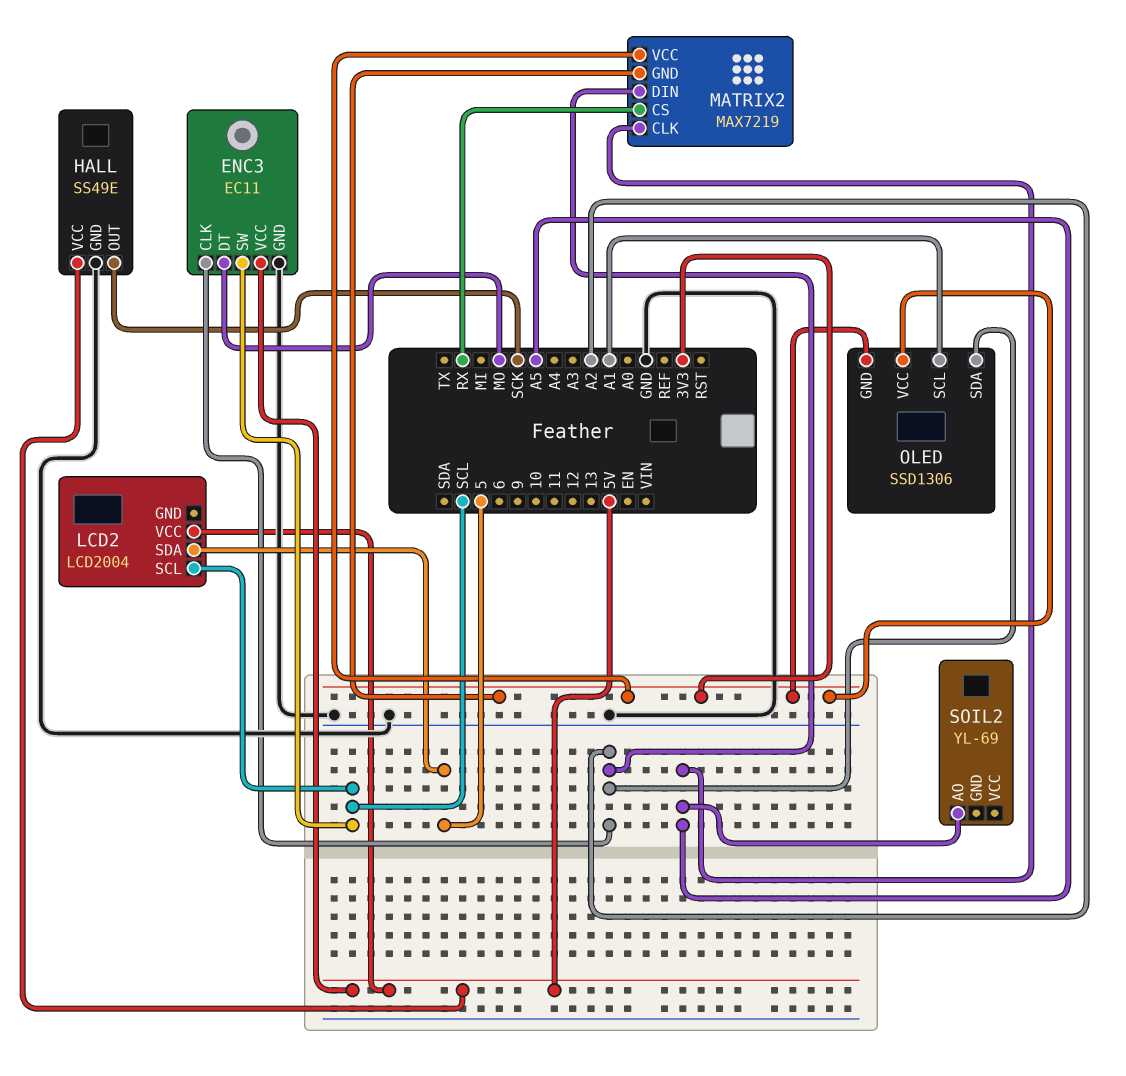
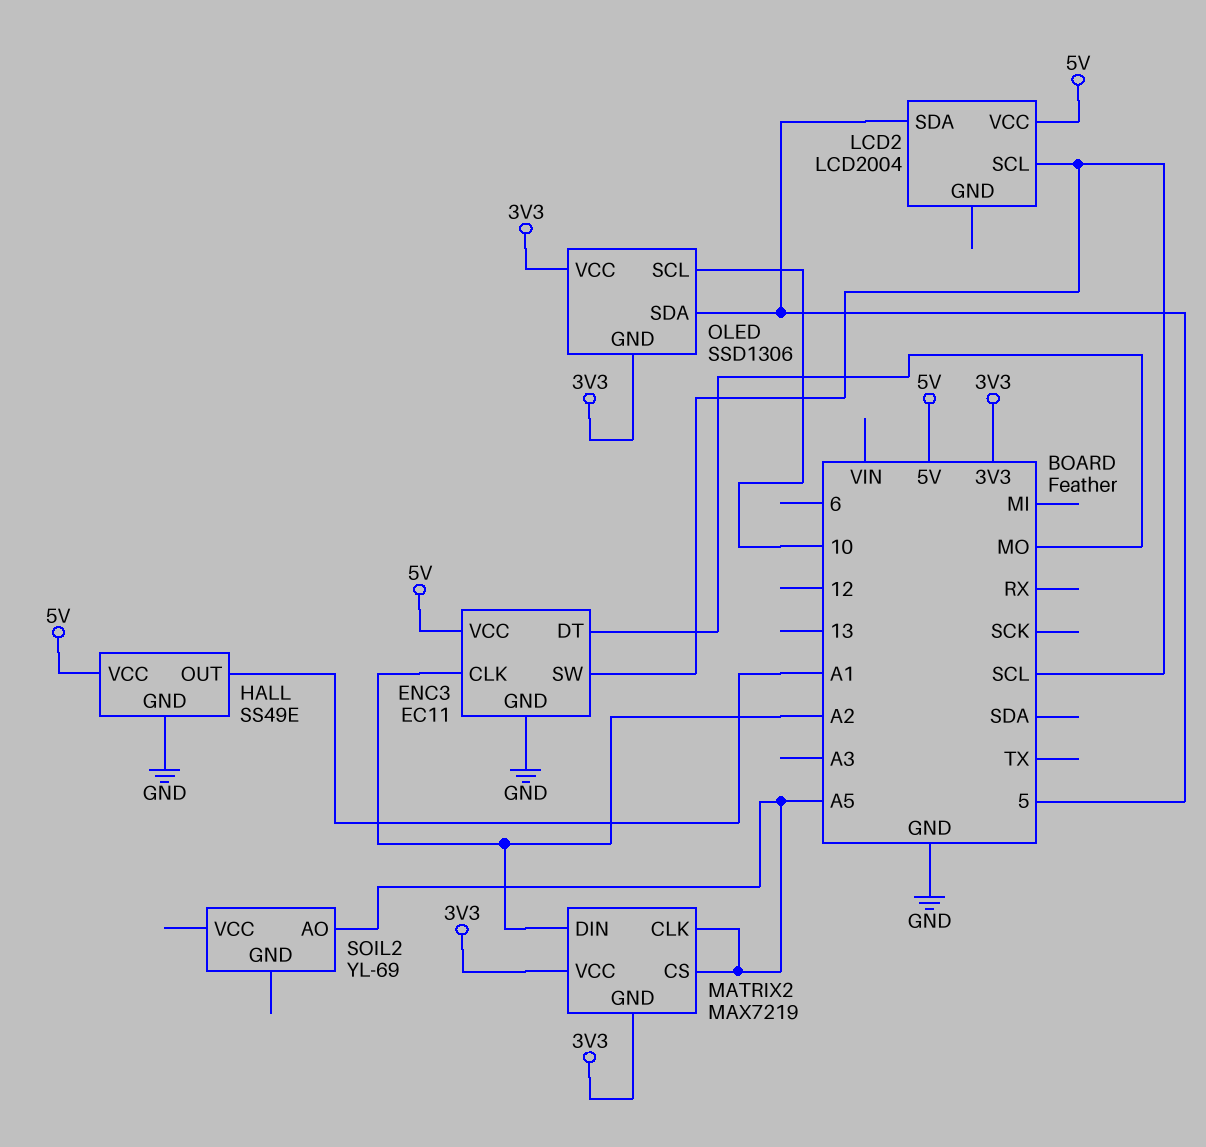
HALL pin OUT: SCK -> A1
MATRIX2 pin CS: RX -> A5
OLED pin SCL: A1 -> 10
OLED pin SDA: A2 -> 5

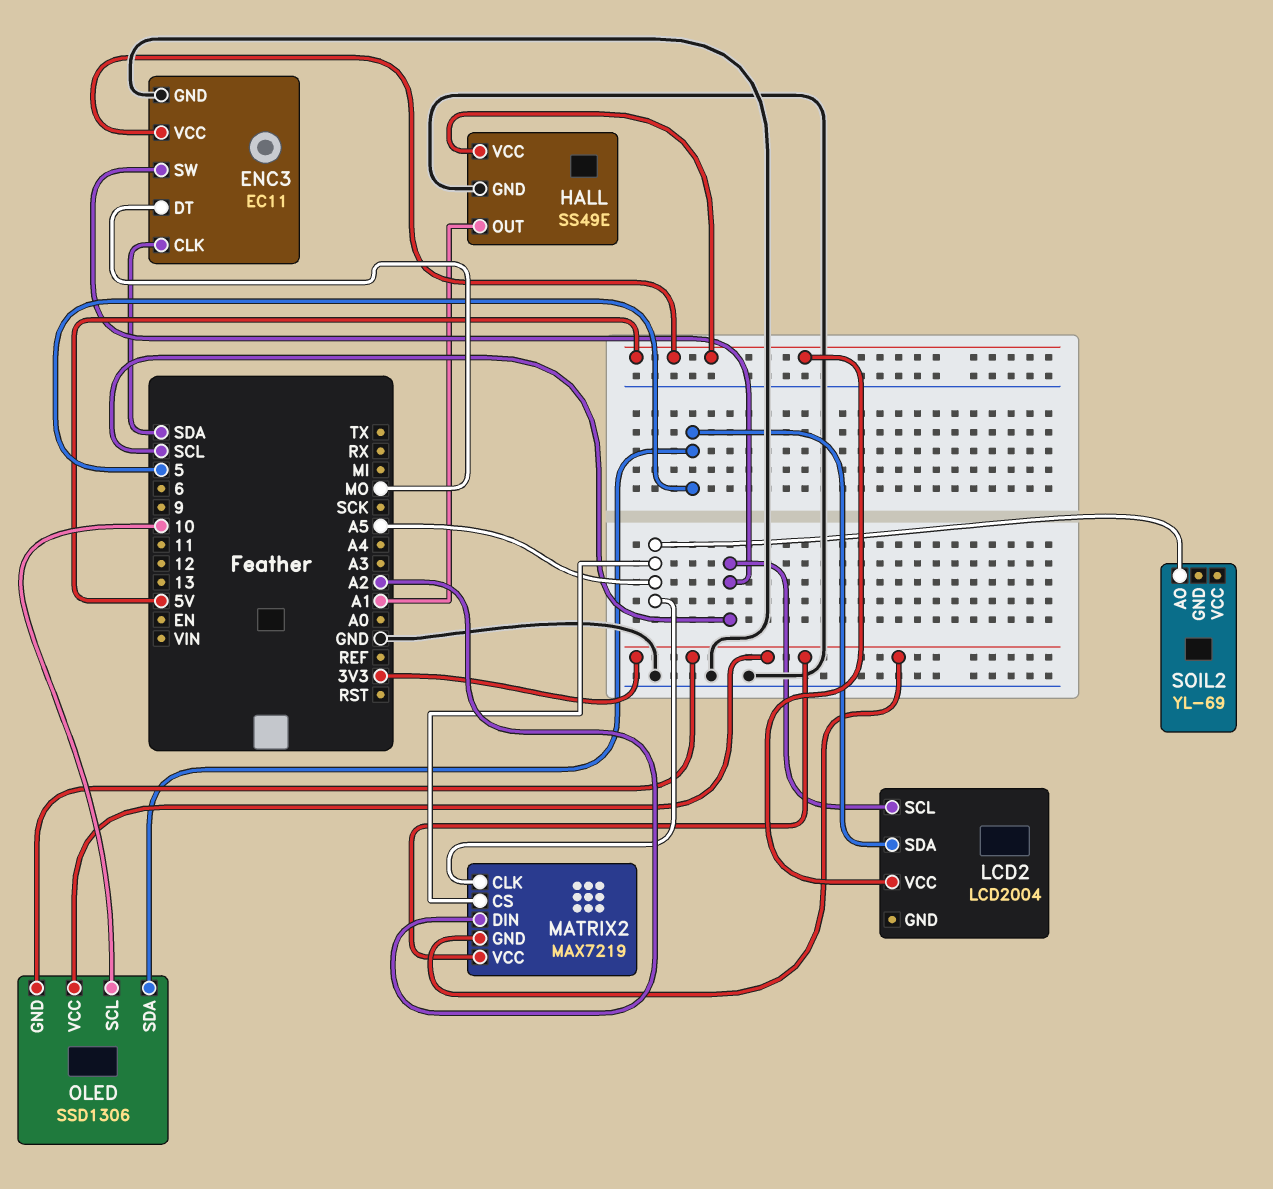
ENC3 pin CLK: A2 -> SDA

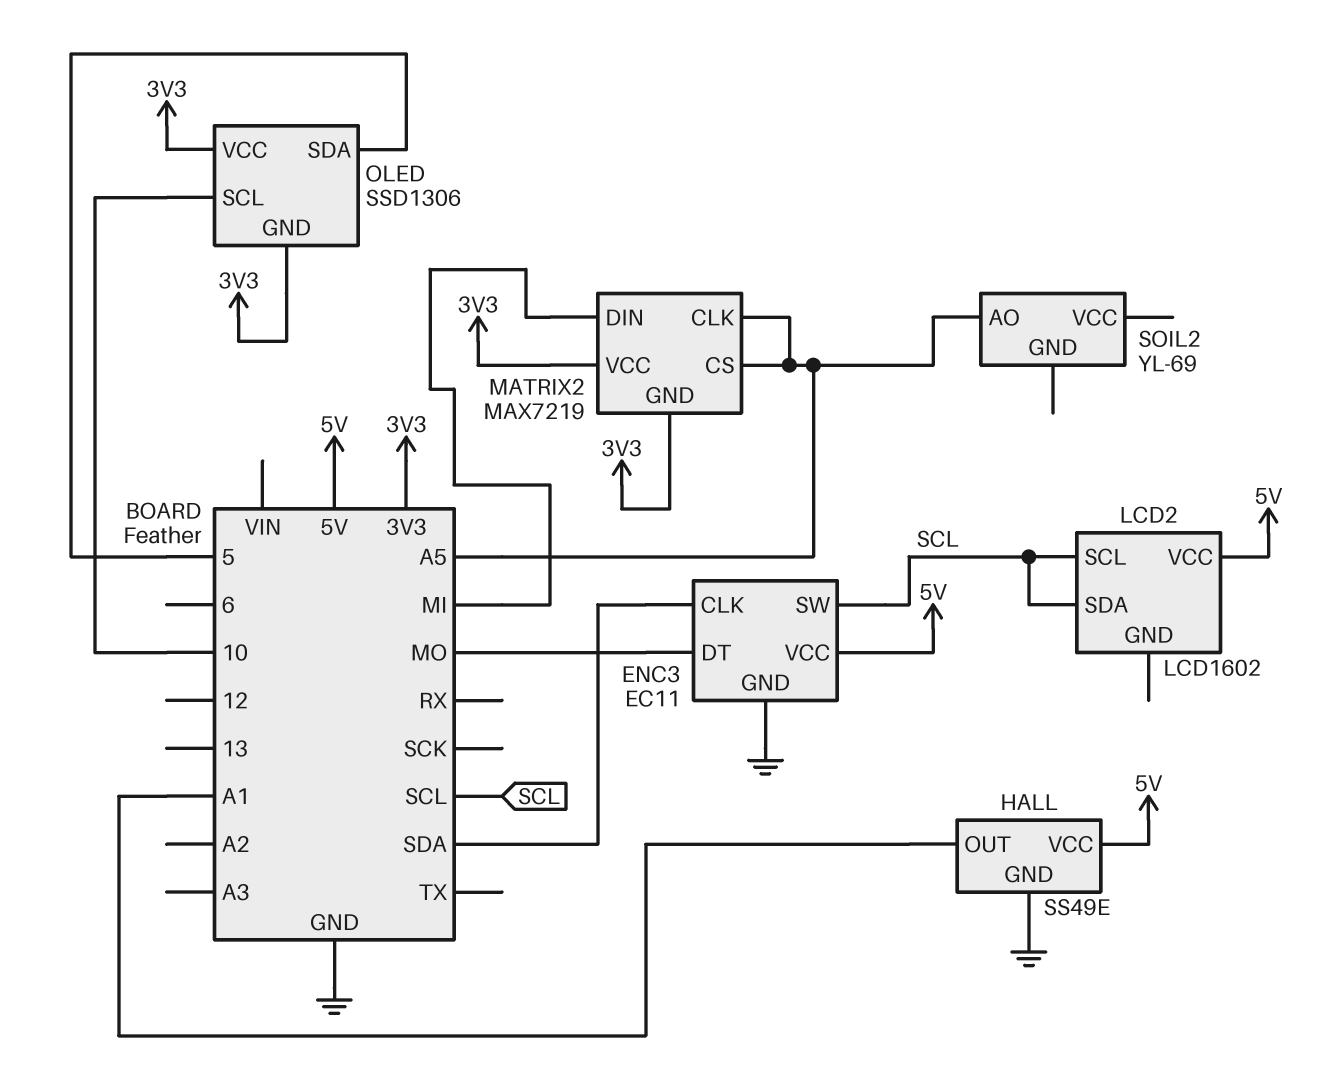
LCD2: LCD2004 -> LCD1602
LCD2 pin SDA: 5 -> SCL
MATRIX2 pin DIN: A2 -> MI

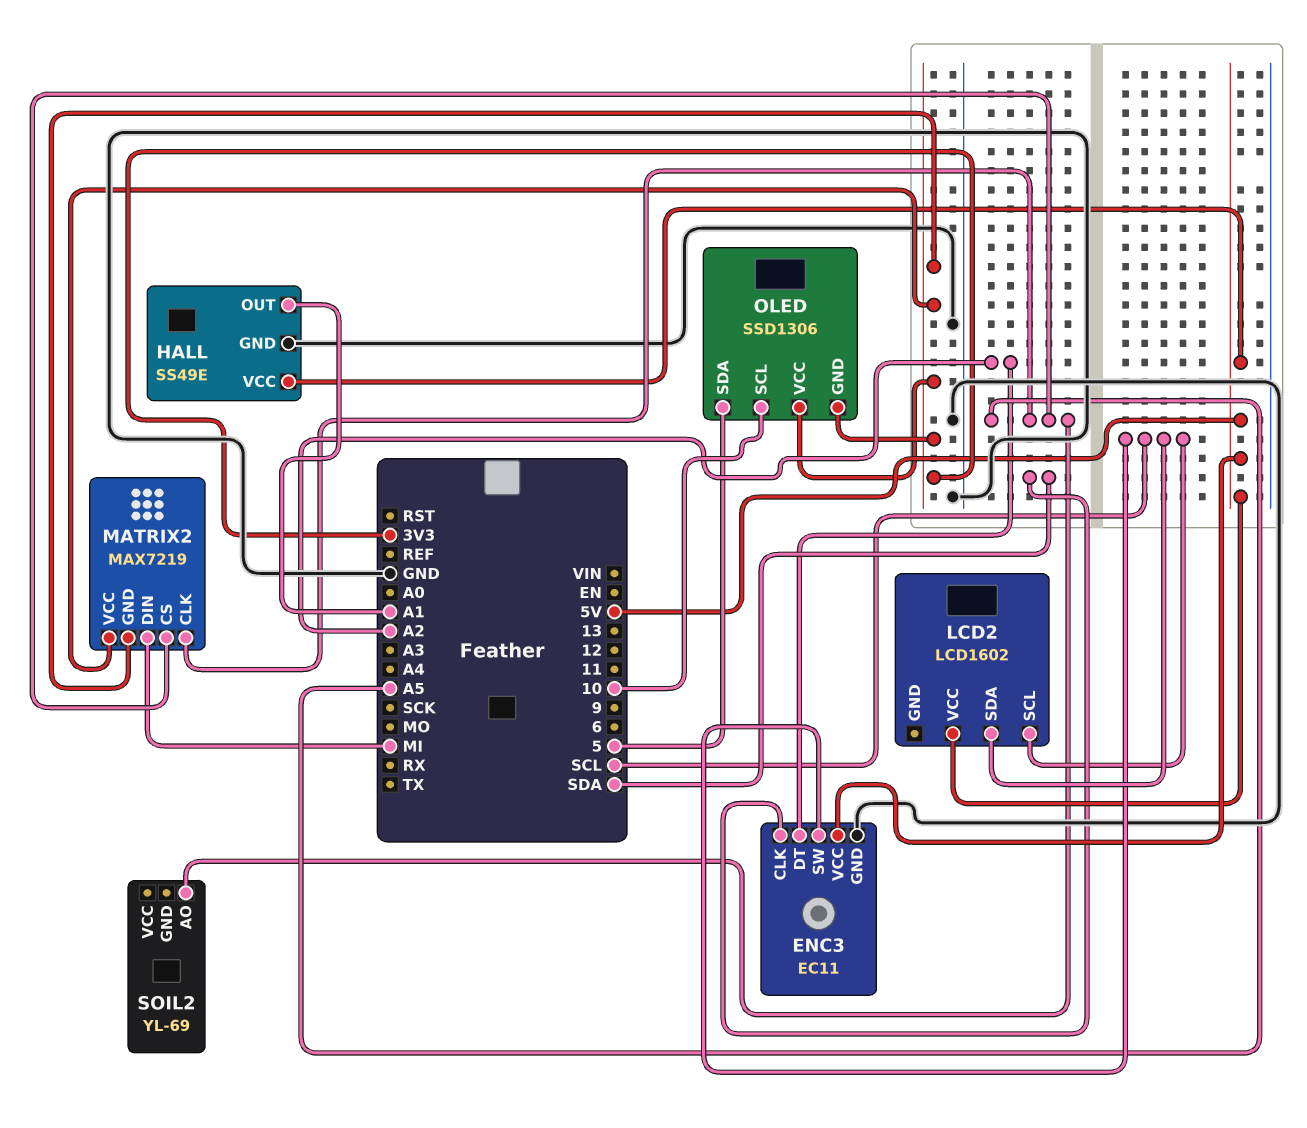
ENC3 pin DT: MO -> A2

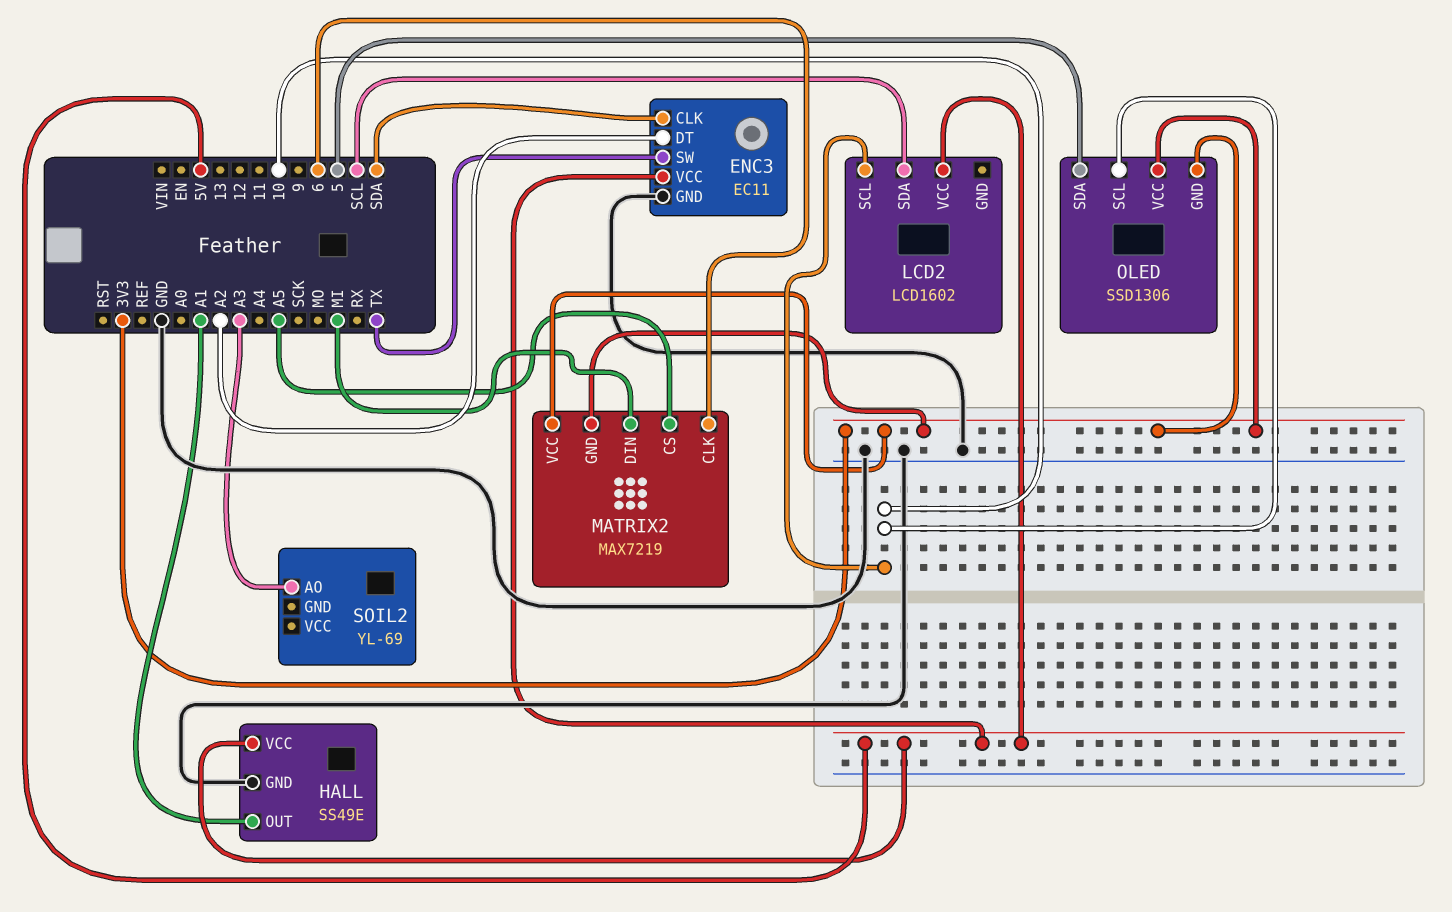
ENC3 pin SW: SCL -> TX
LCD2 pin SCL: SCL -> 10
MATRIX2 pin CLK: A5 -> 6
SOIL2 pin AO: A5 -> A3

